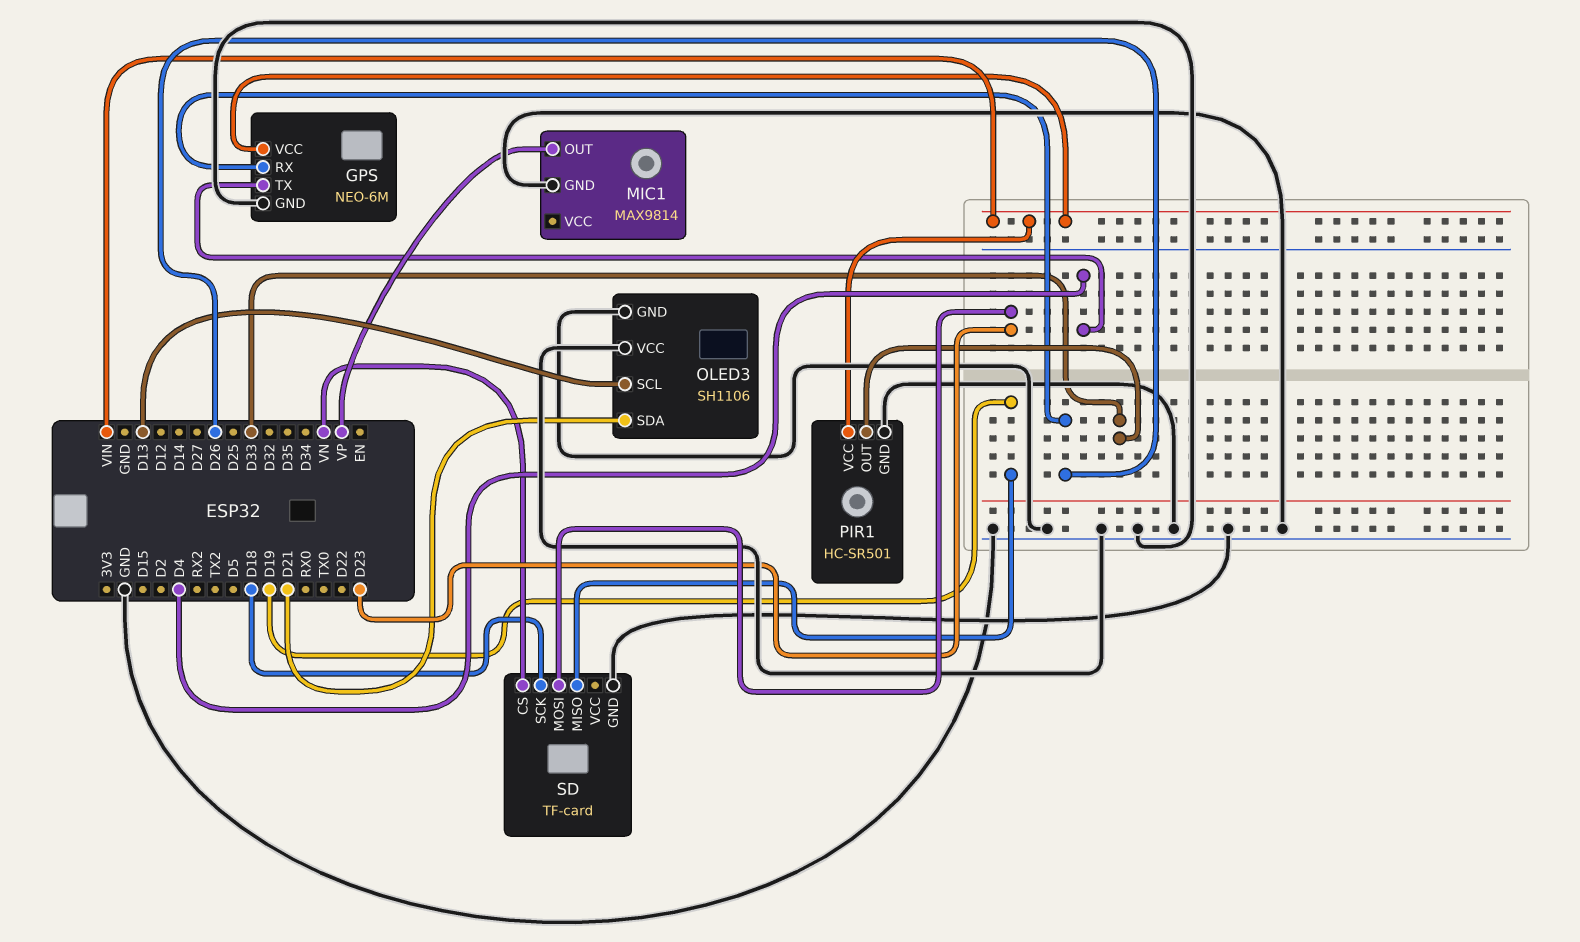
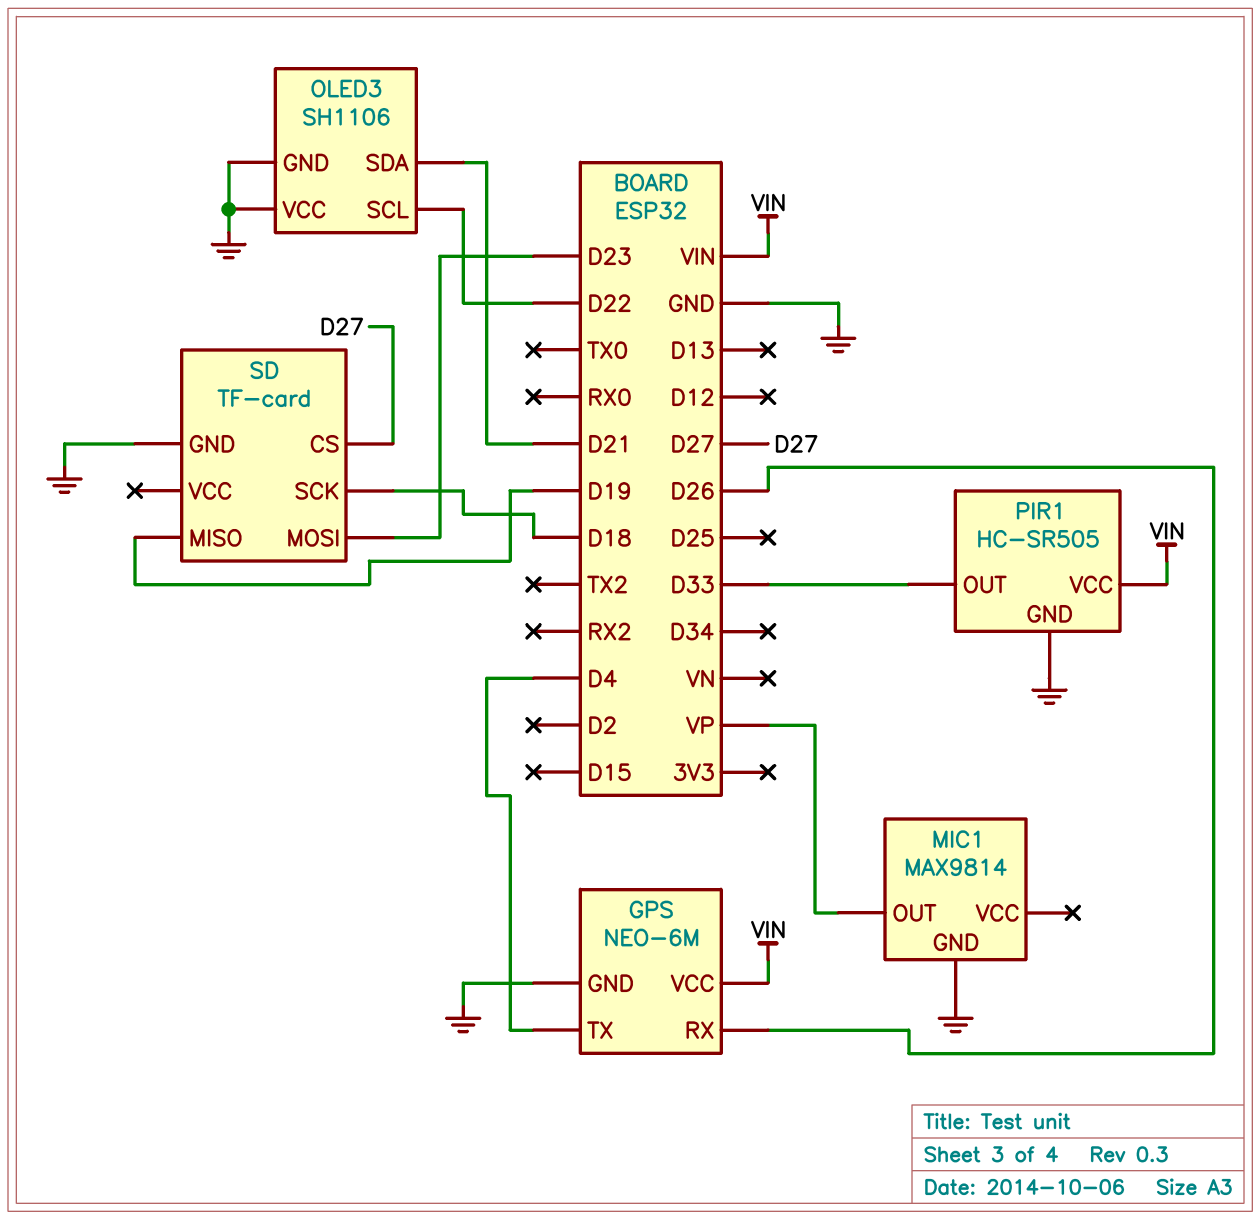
OLED3 pin SCL: D13 -> D22
PIR1: HC-SR501 -> HC-SR505
SD pin CS: VN -> D27

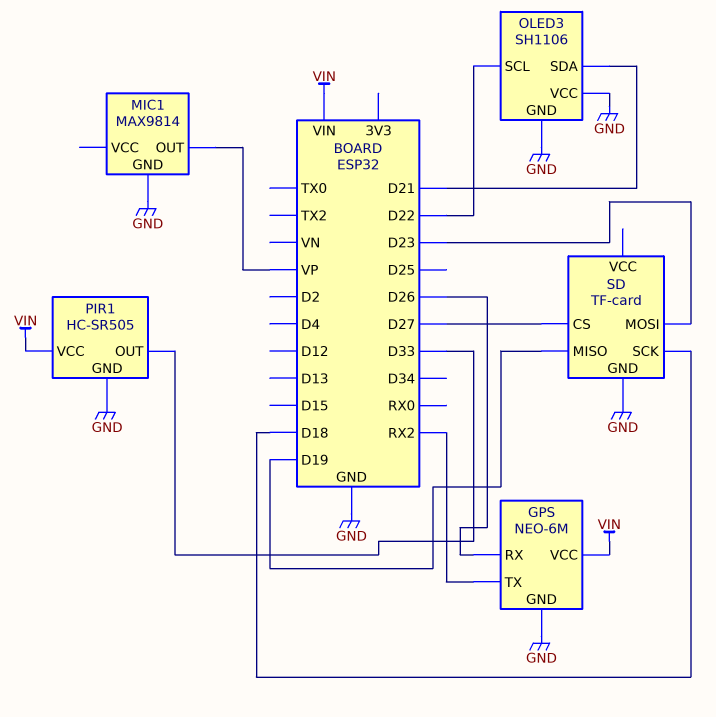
GPS pin TX: D4 -> RX2

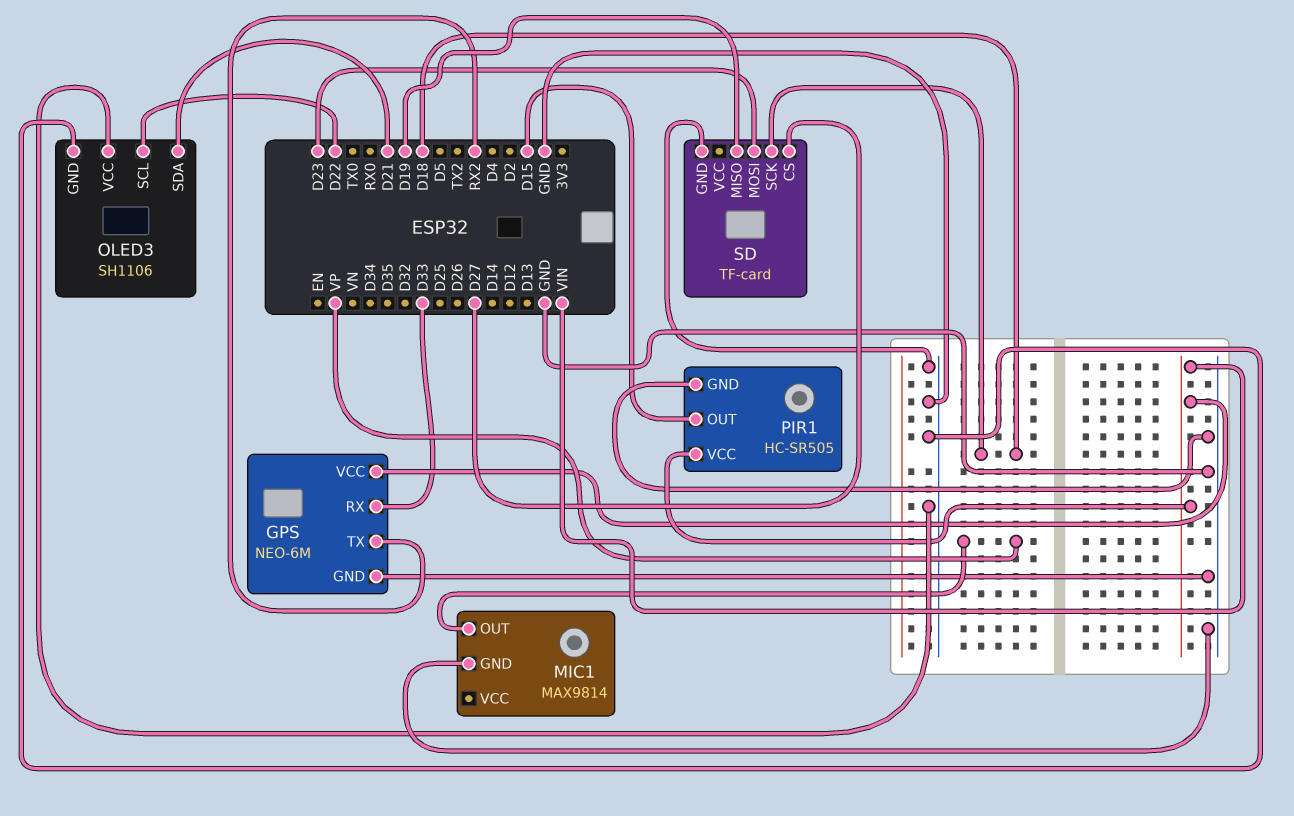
GPS pin RX: D26 -> D33
PIR1 pin OUT: D33 -> D15

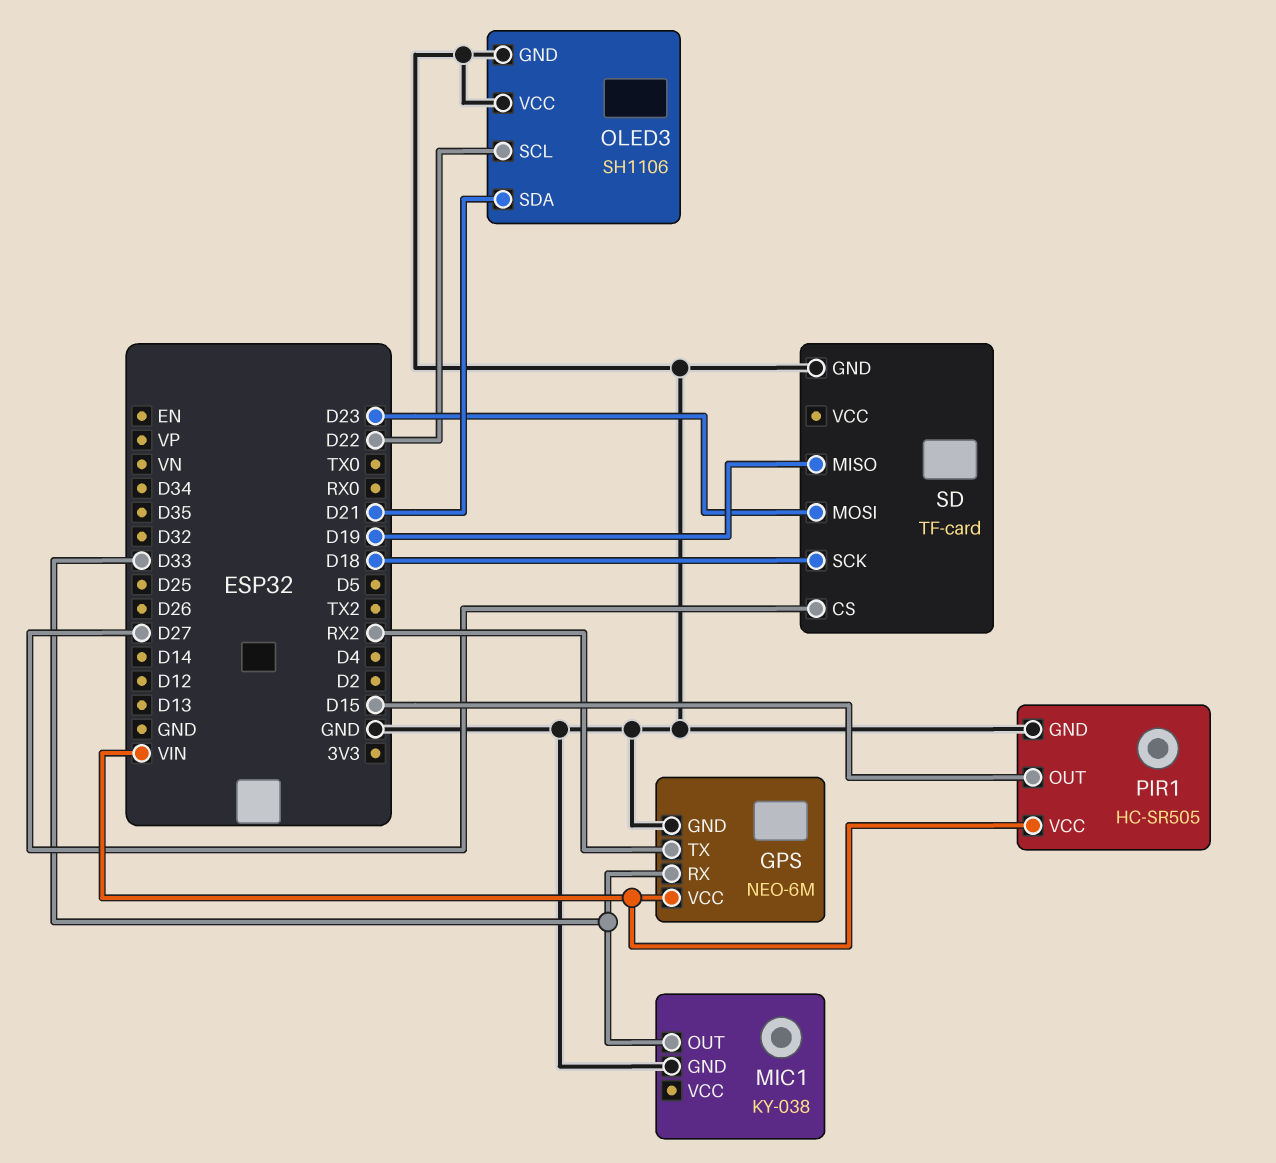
MIC1: MAX9814 -> KY-038
MIC1 pin OUT: VP -> D33

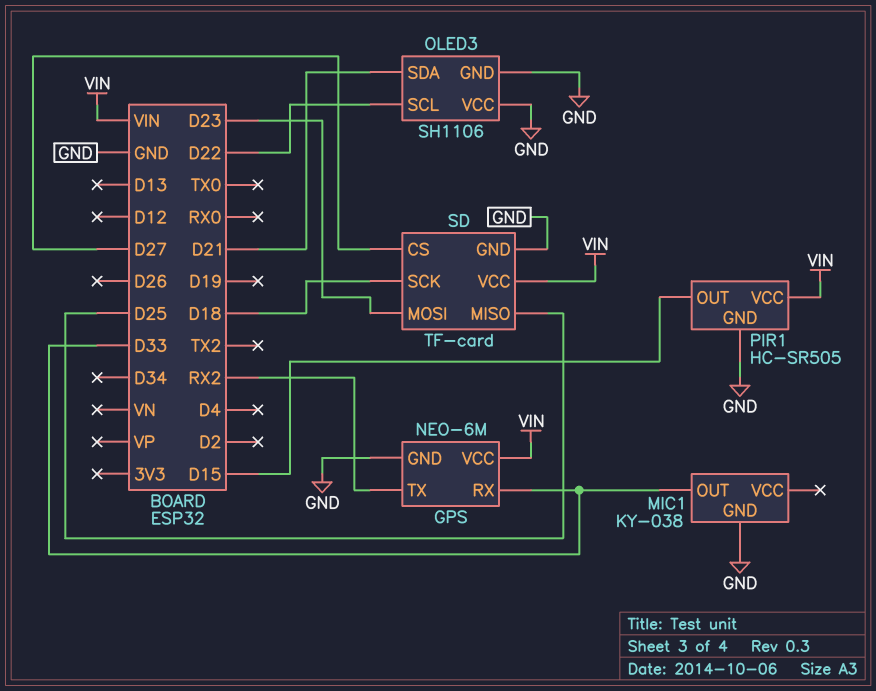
SD pin MISO: D19 -> D25
SD pin VCC: none -> VIN

